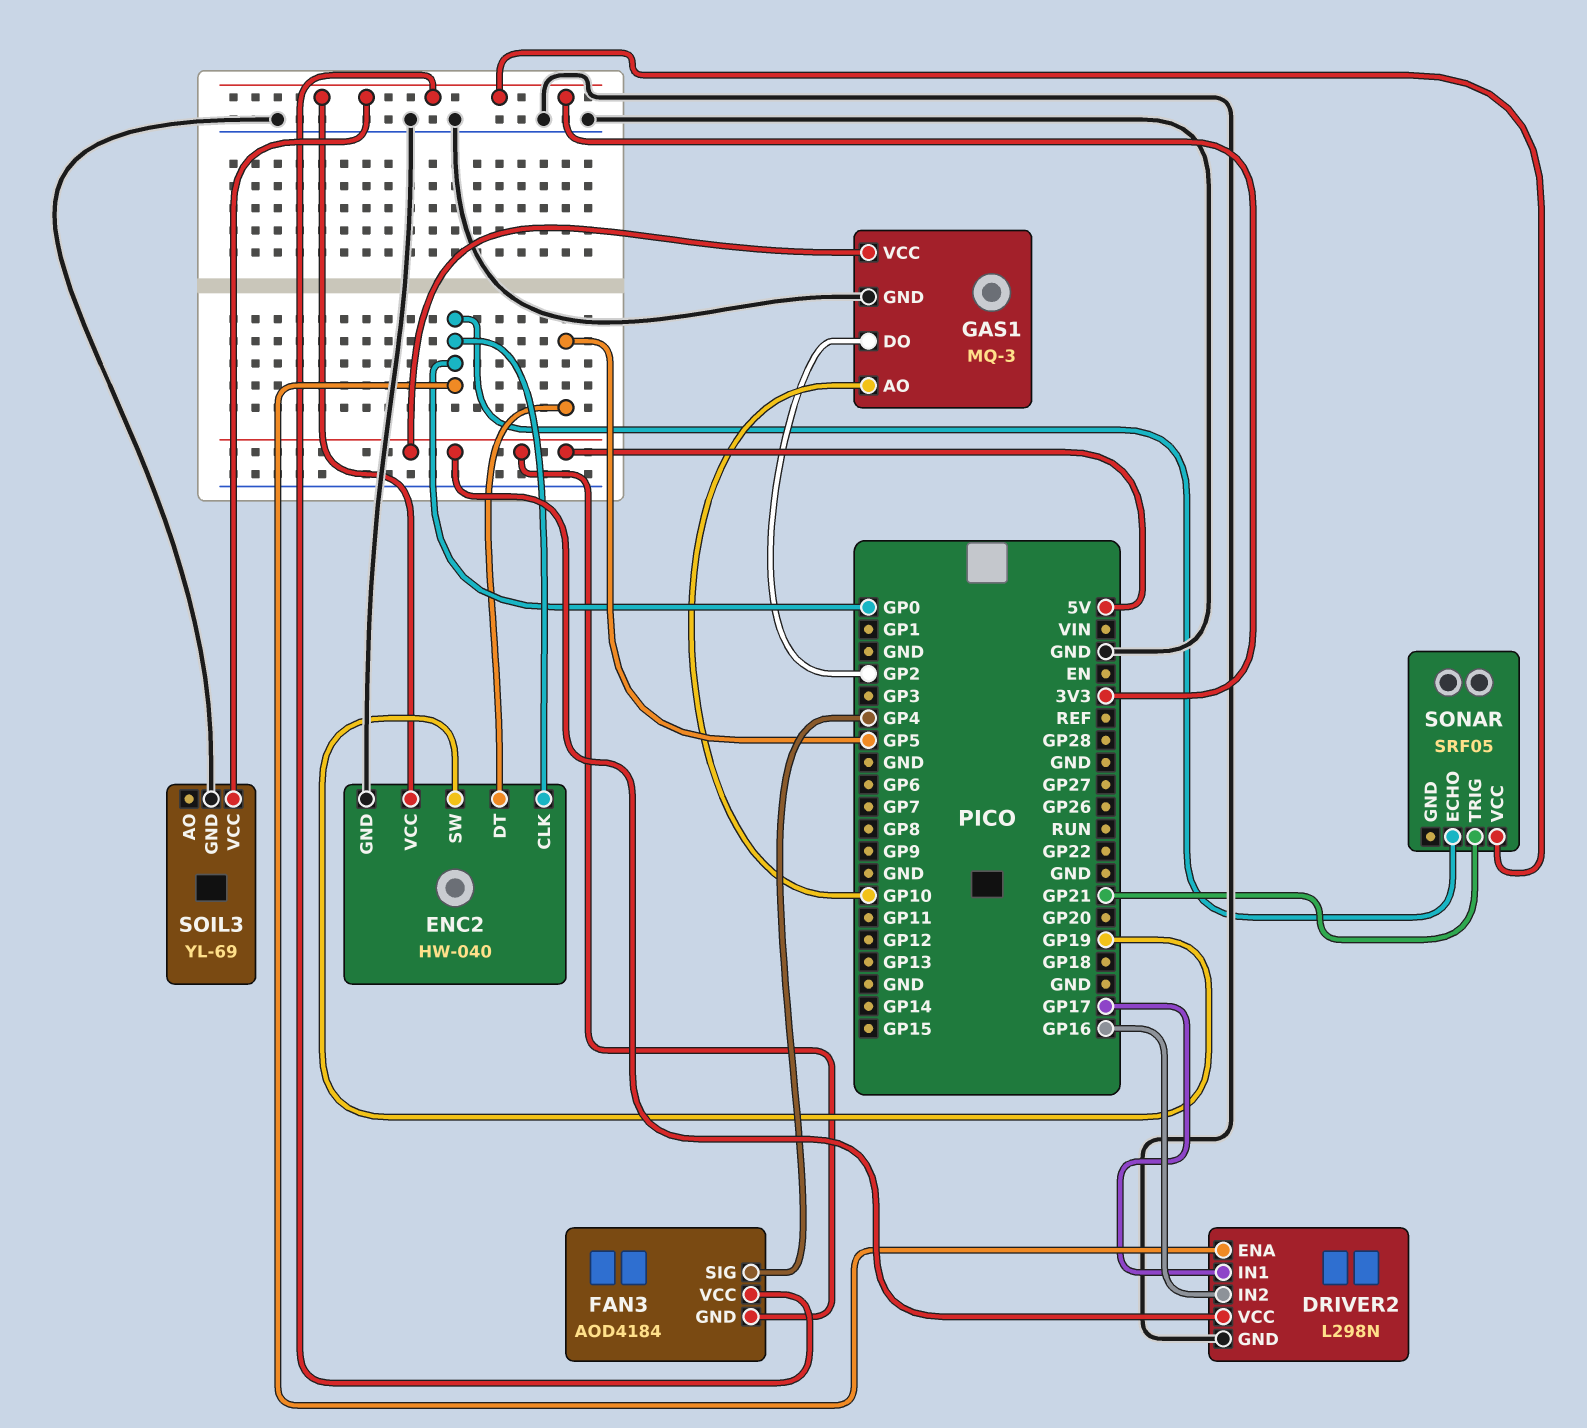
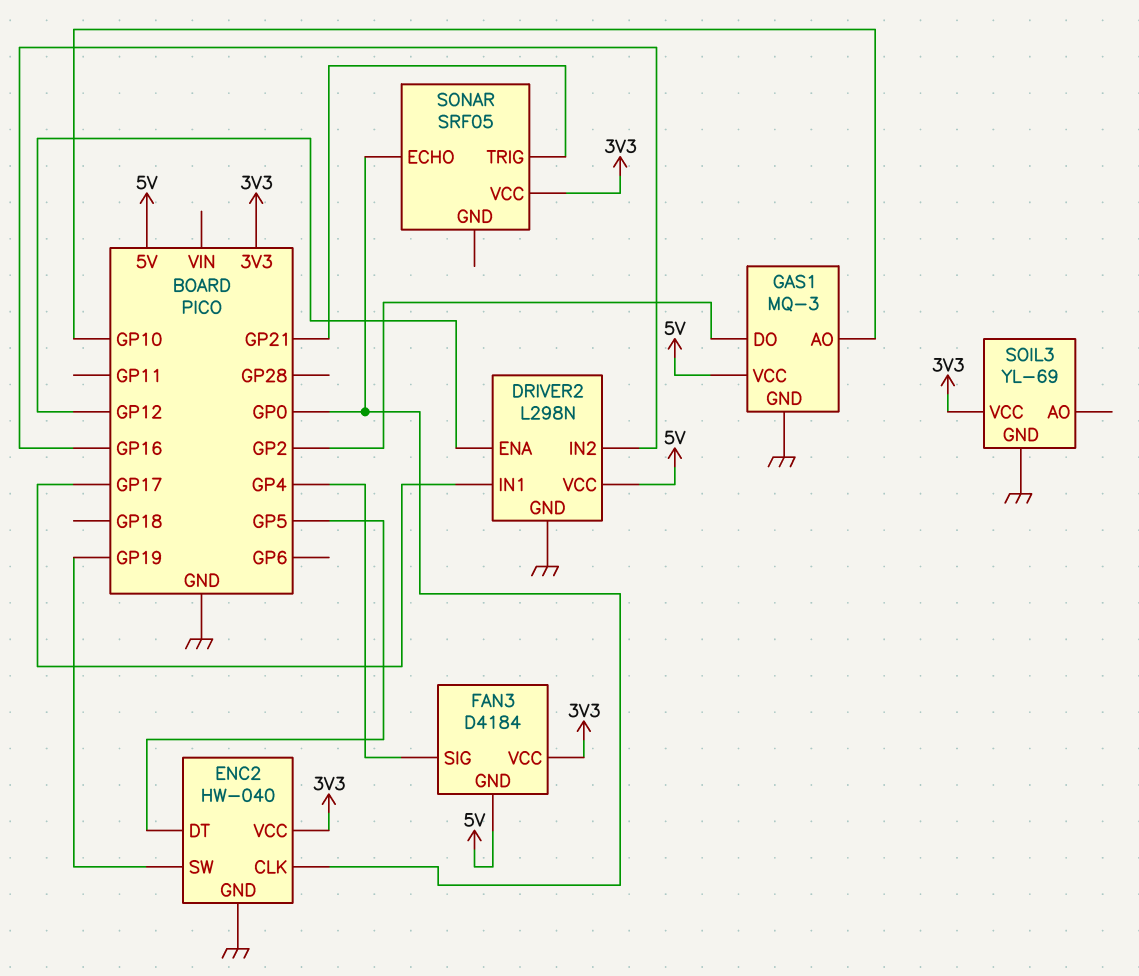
DRIVER2 pin ENA: GP0 -> GP12
FAN3: AOD4184 -> D4184

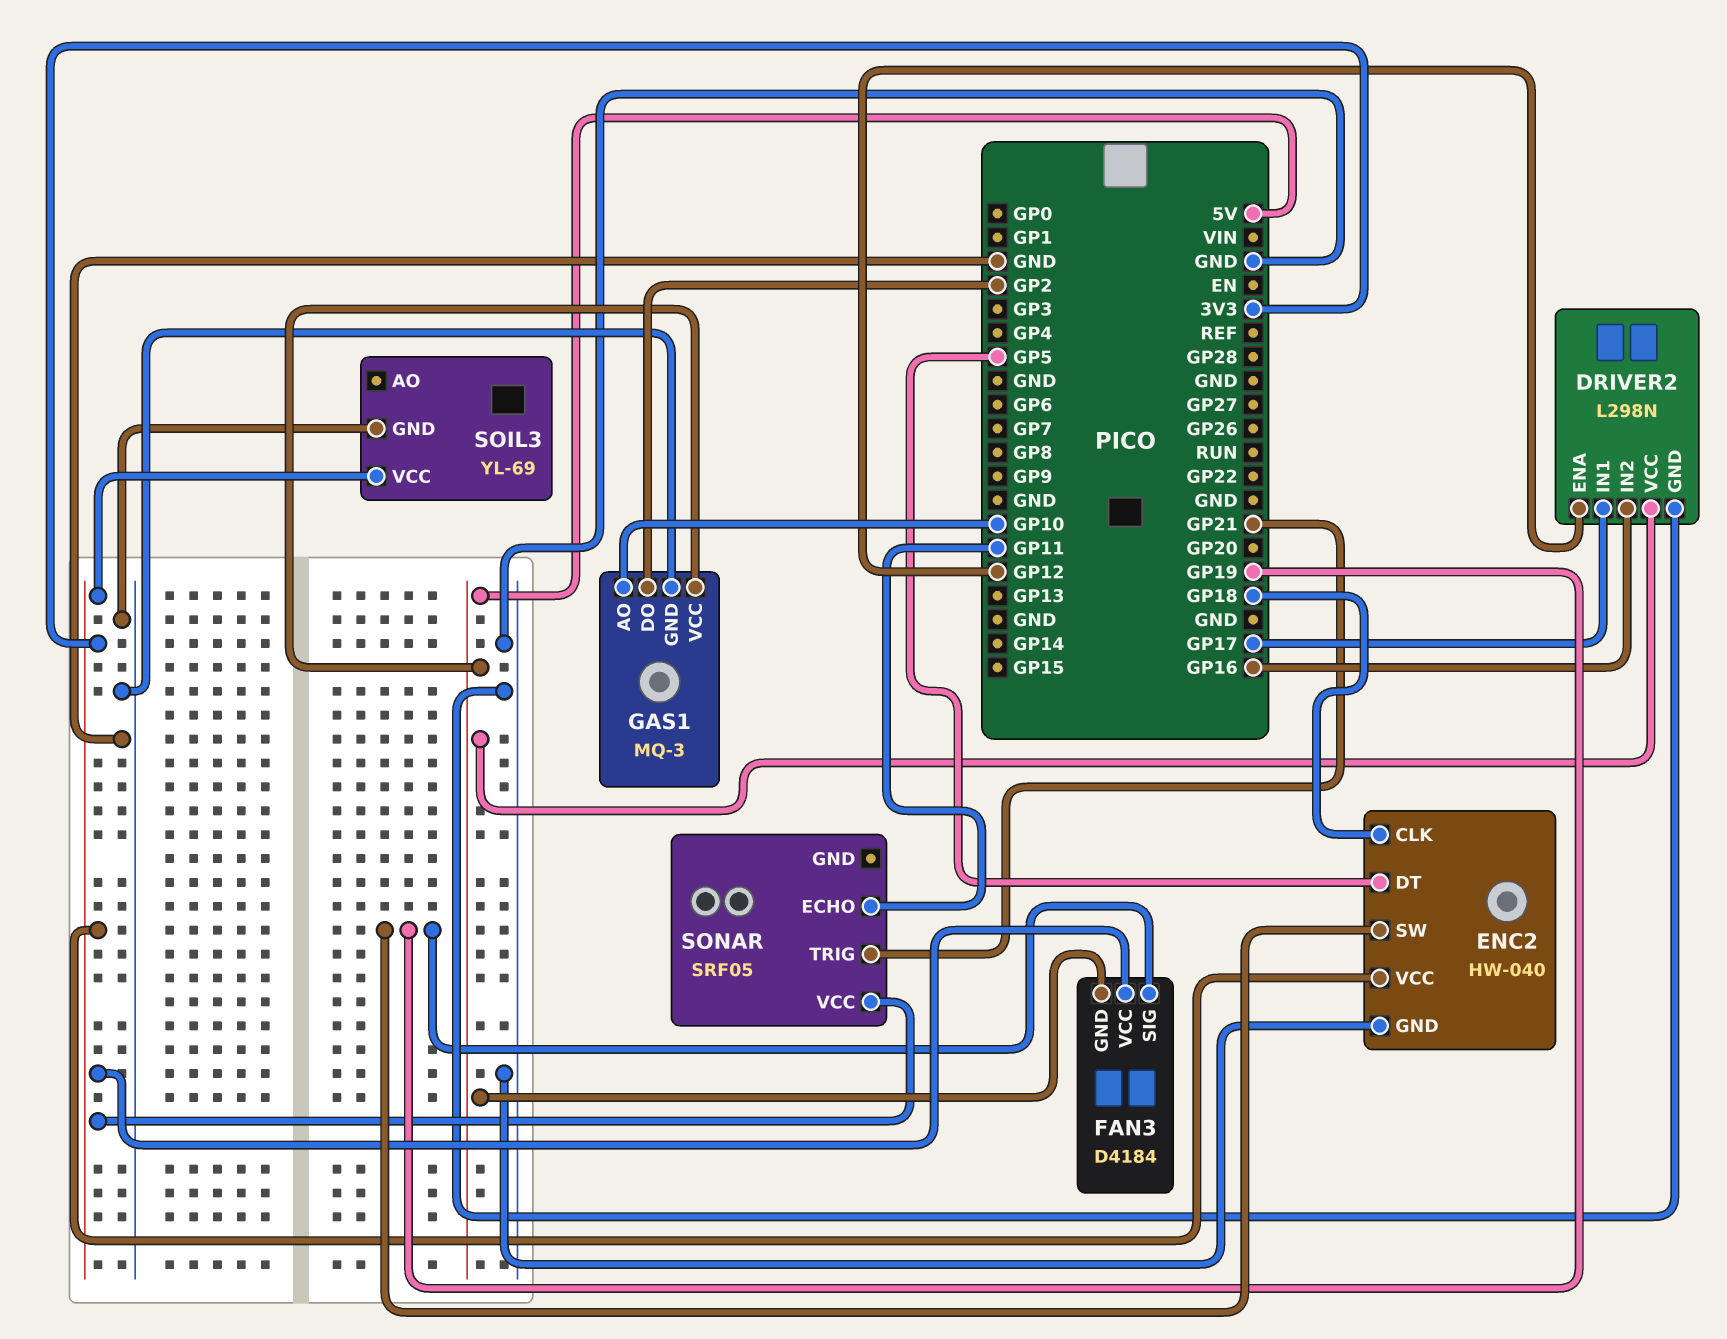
ENC2 pin CLK: GP0 -> GP18
FAN3 pin SIG: GP4 -> GP19
SONAR pin ECHO: GP0 -> GP11

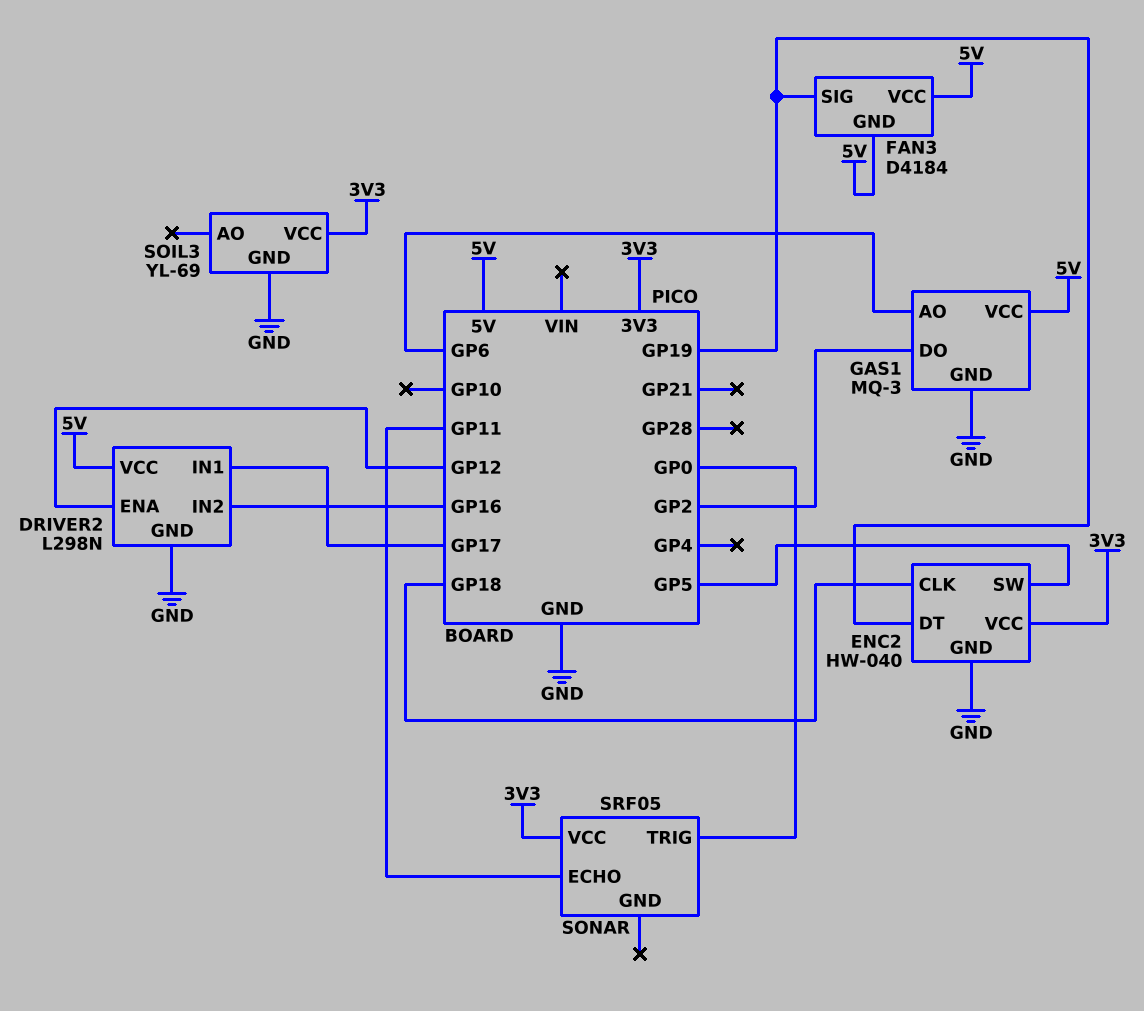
ENC2 pin DT: GP5 -> GP19
ENC2 pin SW: GP19 -> GP5
FAN3 pin VCC: 3V3 -> 5V
GAS1 pin AO: GP10 -> GP6
SONAR pin TRIG: GP21 -> GP0

